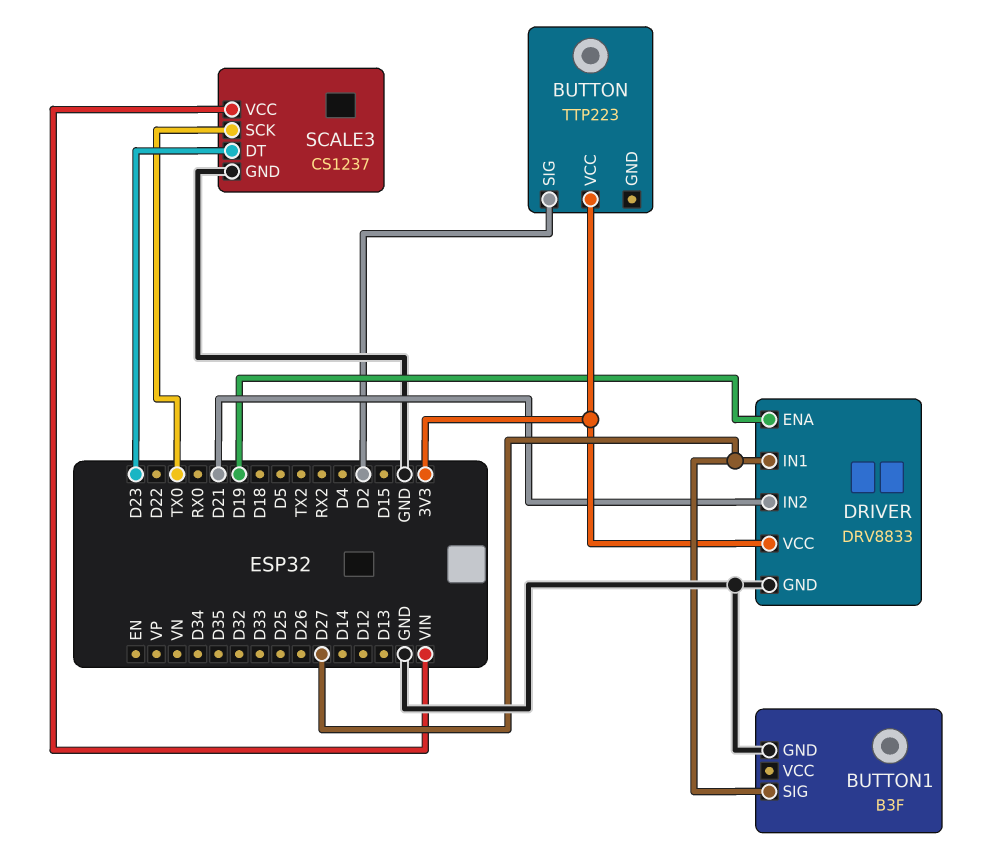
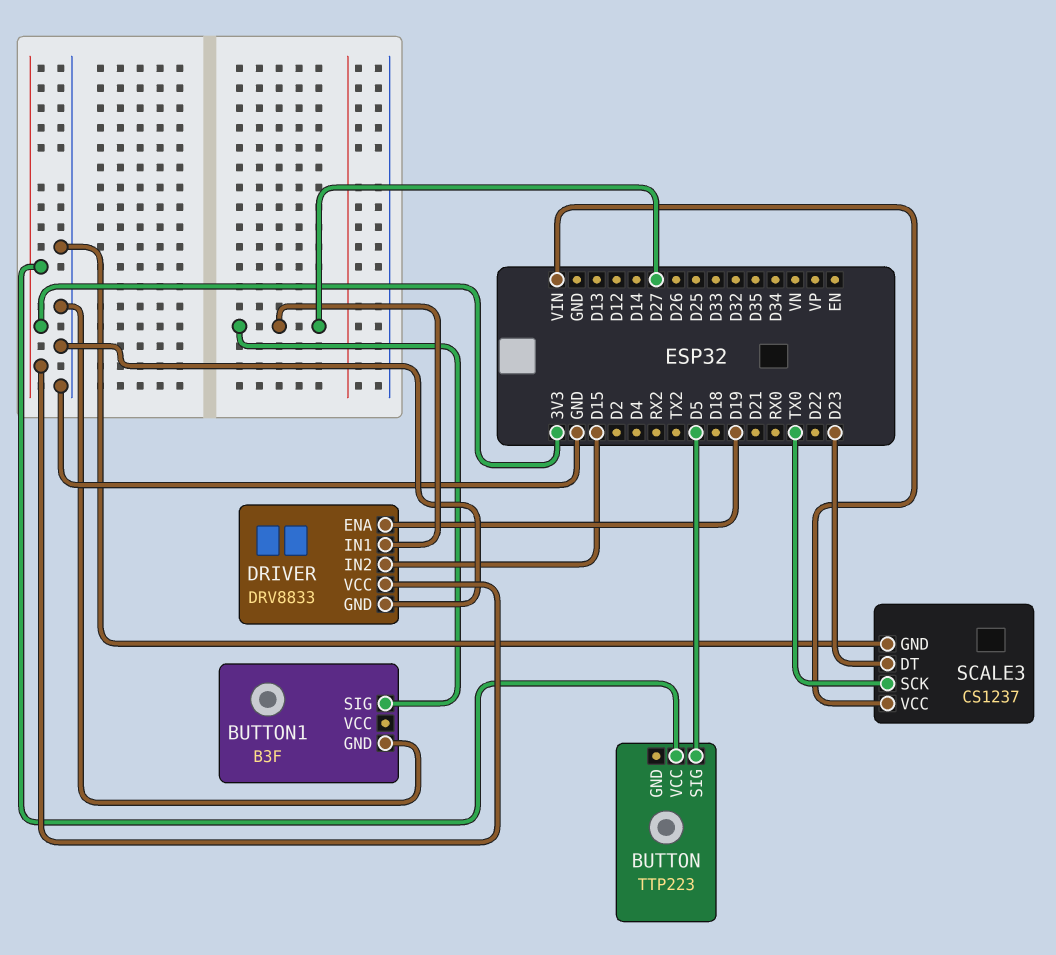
BUTTON pin SIG: D2 -> D5
DRIVER pin IN2: D21 -> D15

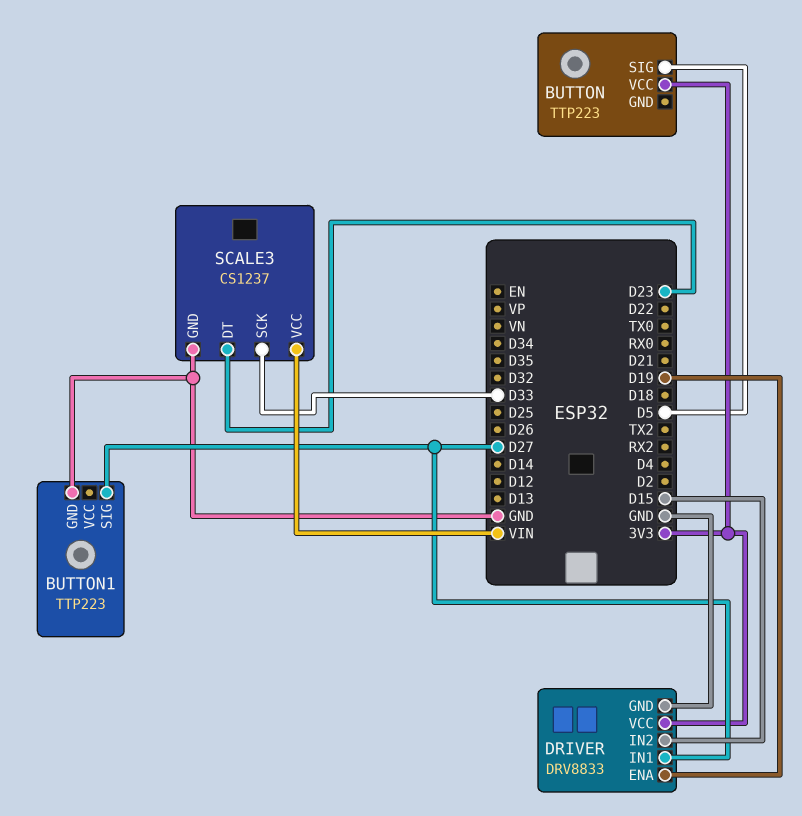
BUTTON1: B3F -> TTP223
SCALE3 pin SCK: TX0 -> D33

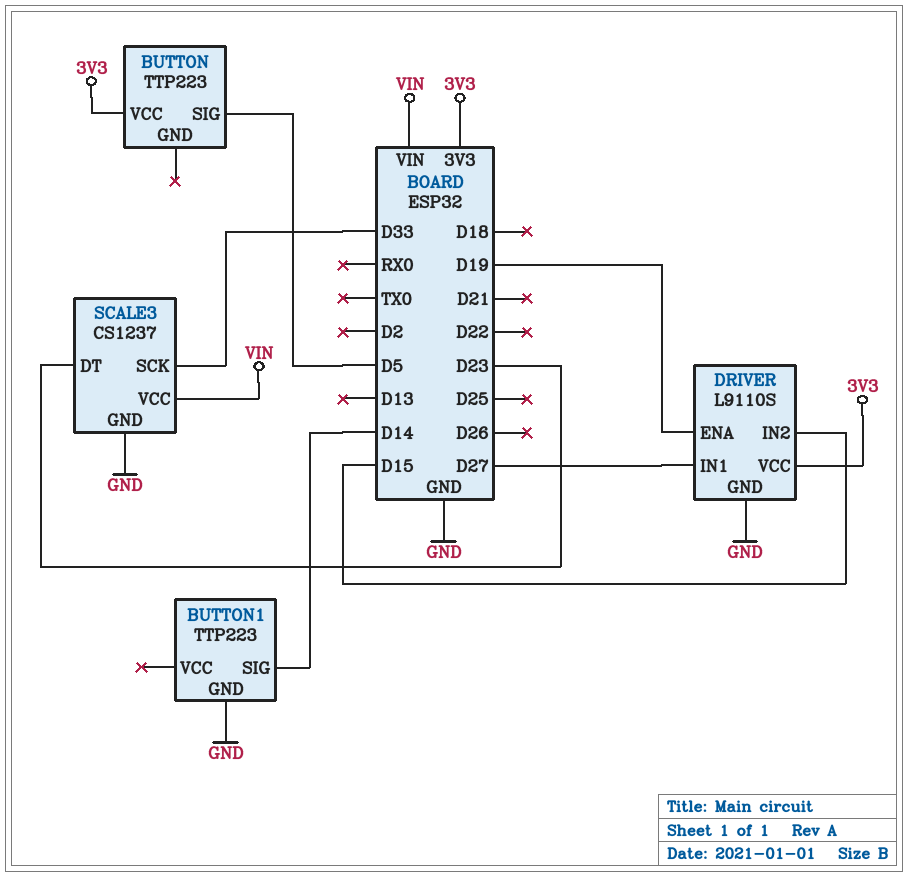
BUTTON1 pin SIG: D27 -> D14
DRIVER: DRV8833 -> L9110S

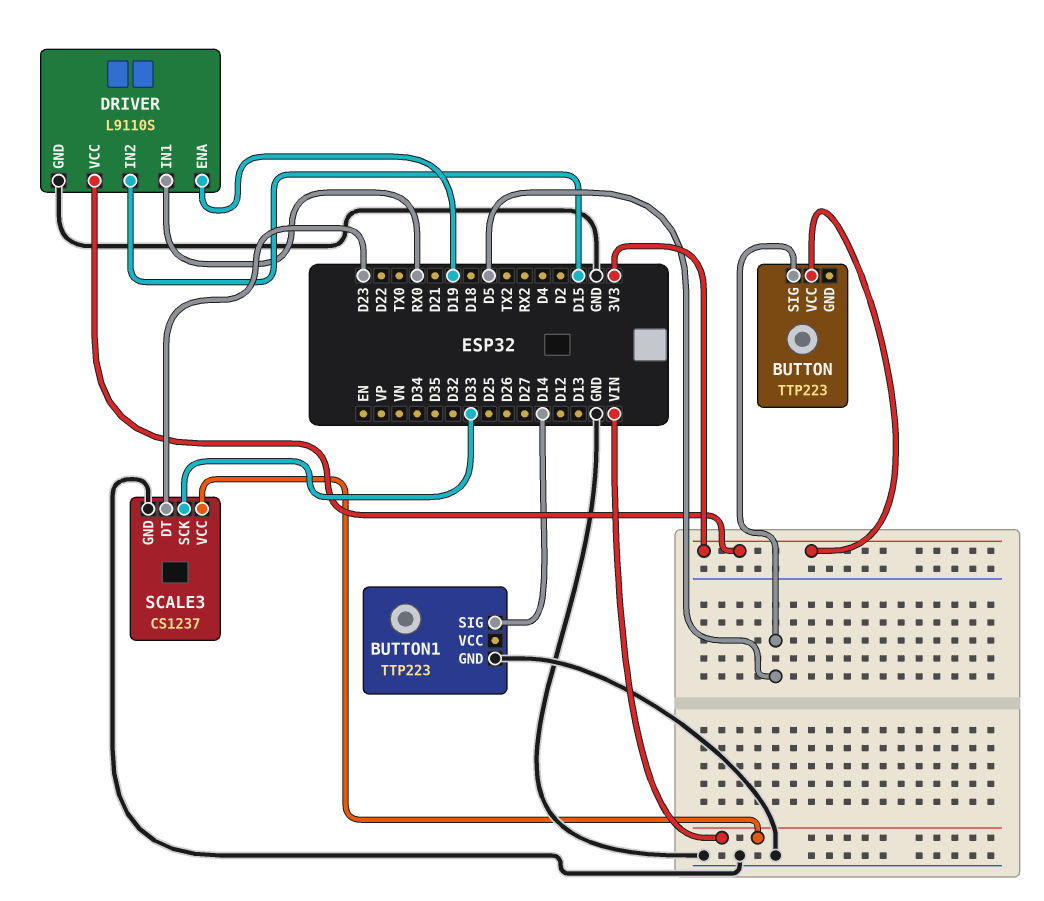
DRIVER pin IN1: D27 -> RX0

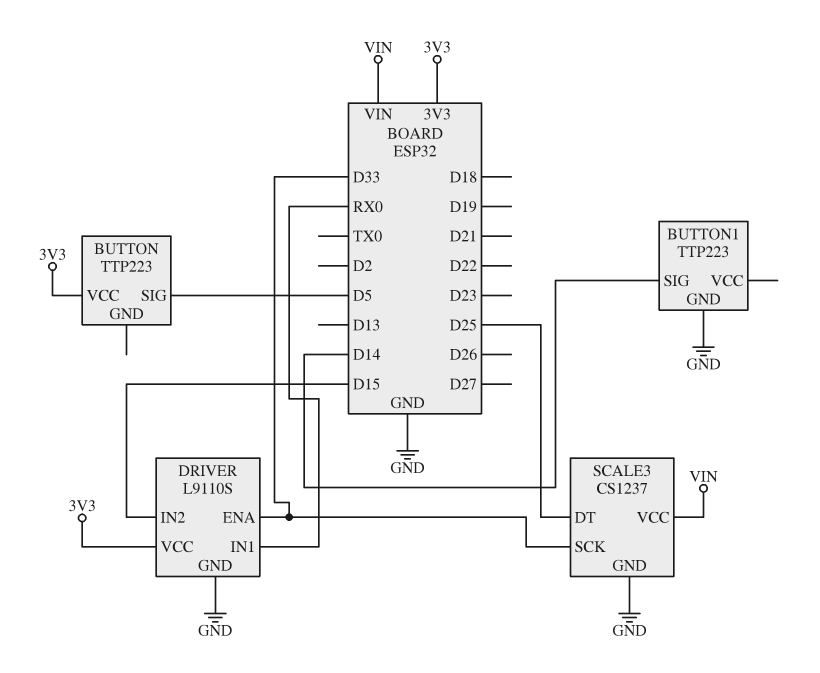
DRIVER pin ENA: D19 -> D33
SCALE3 pin DT: D23 -> D25

